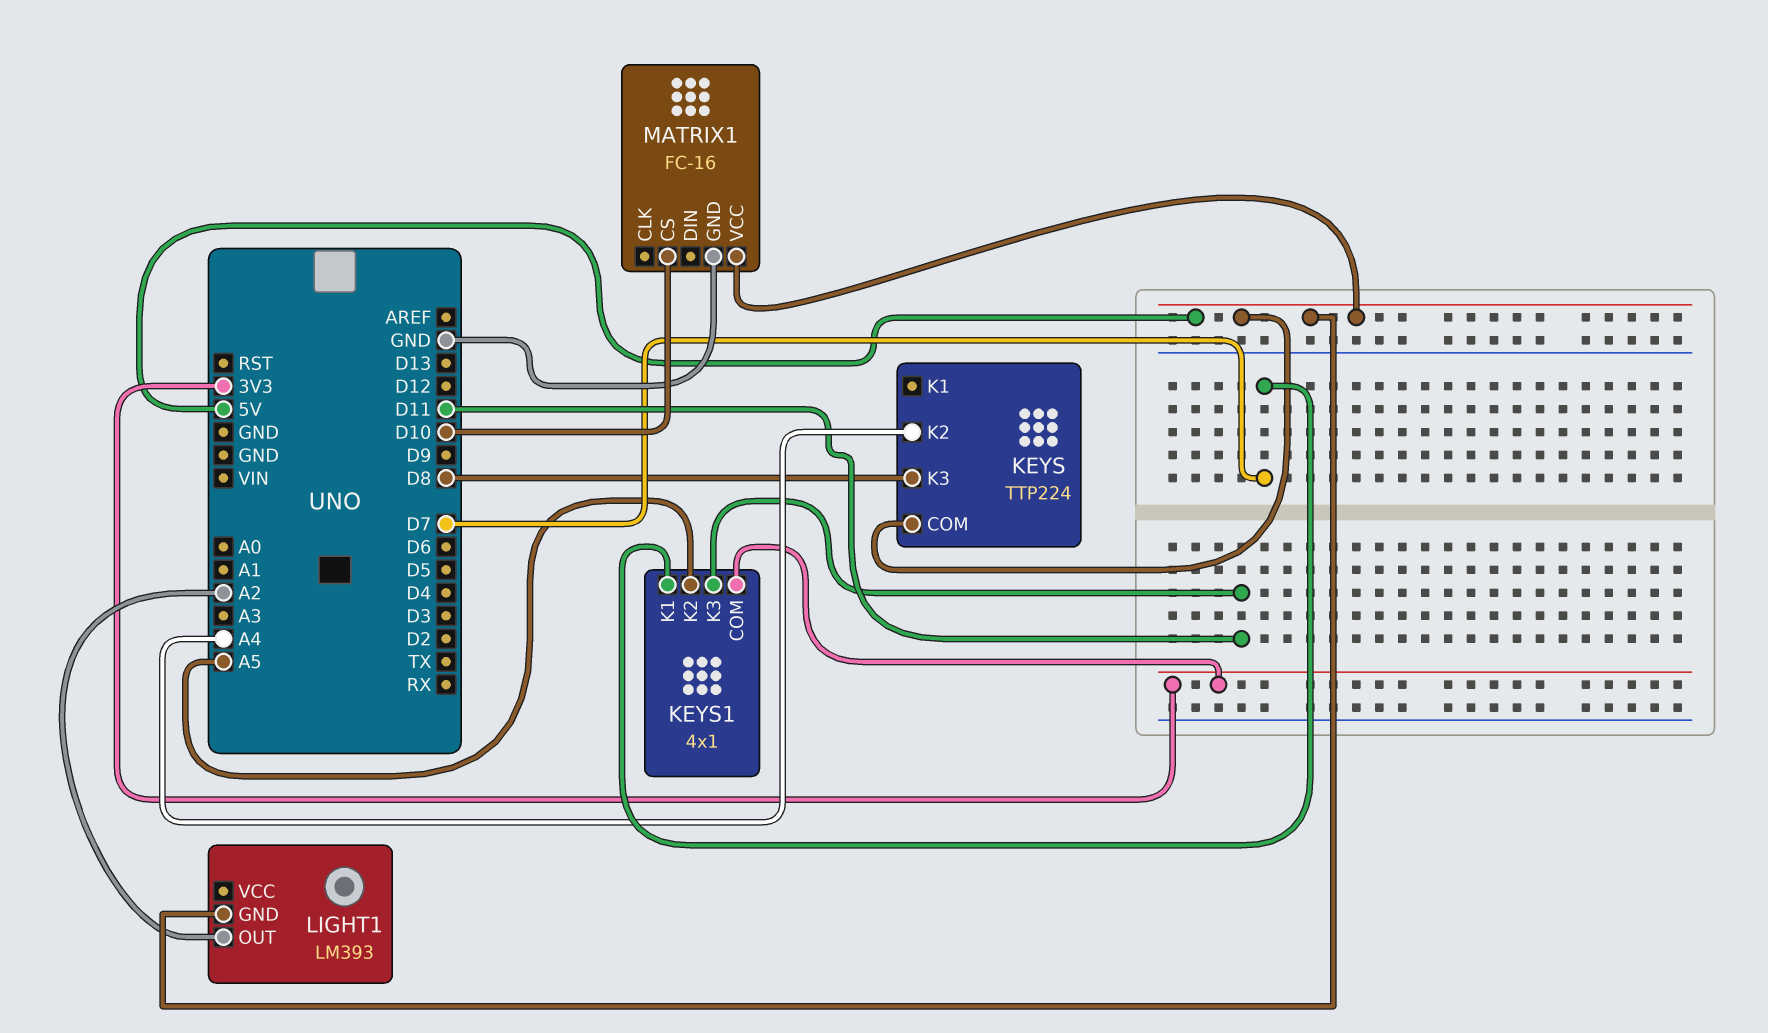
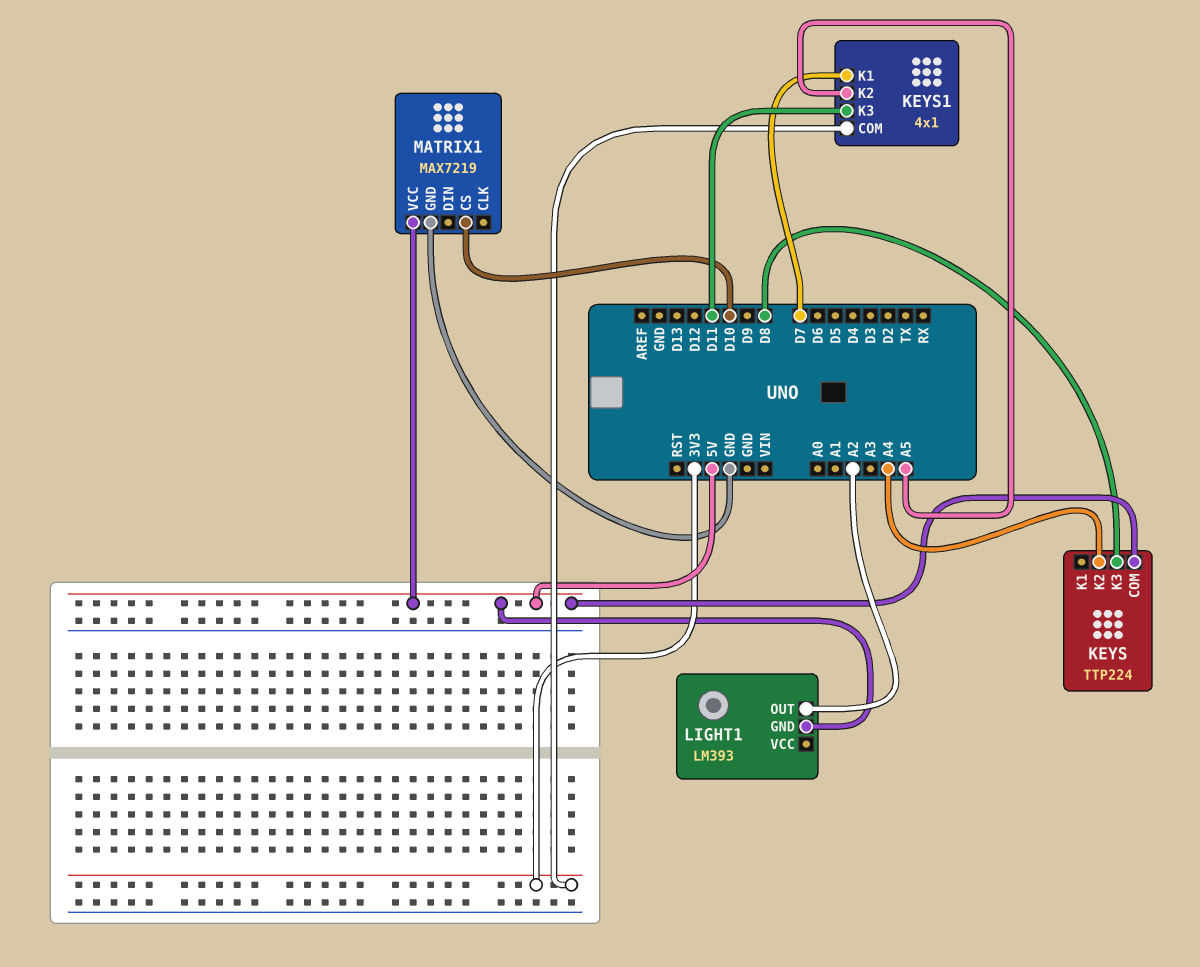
MATRIX1: FC-16 -> MAX7219

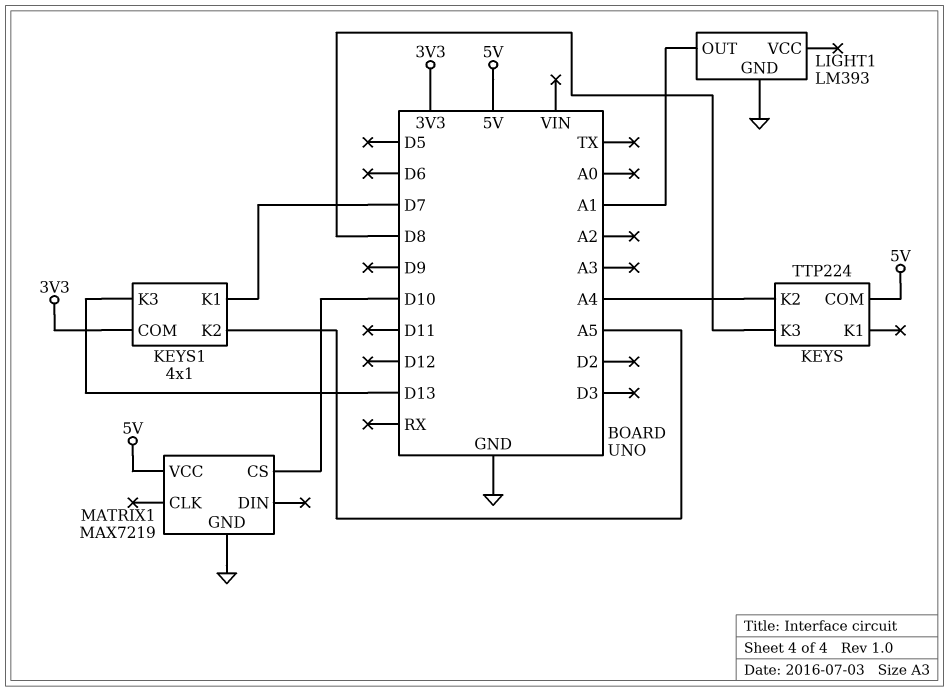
KEYS1 pin K3: D11 -> D13
LIGHT1 pin GND: 5V -> GND
LIGHT1 pin OUT: A2 -> A1

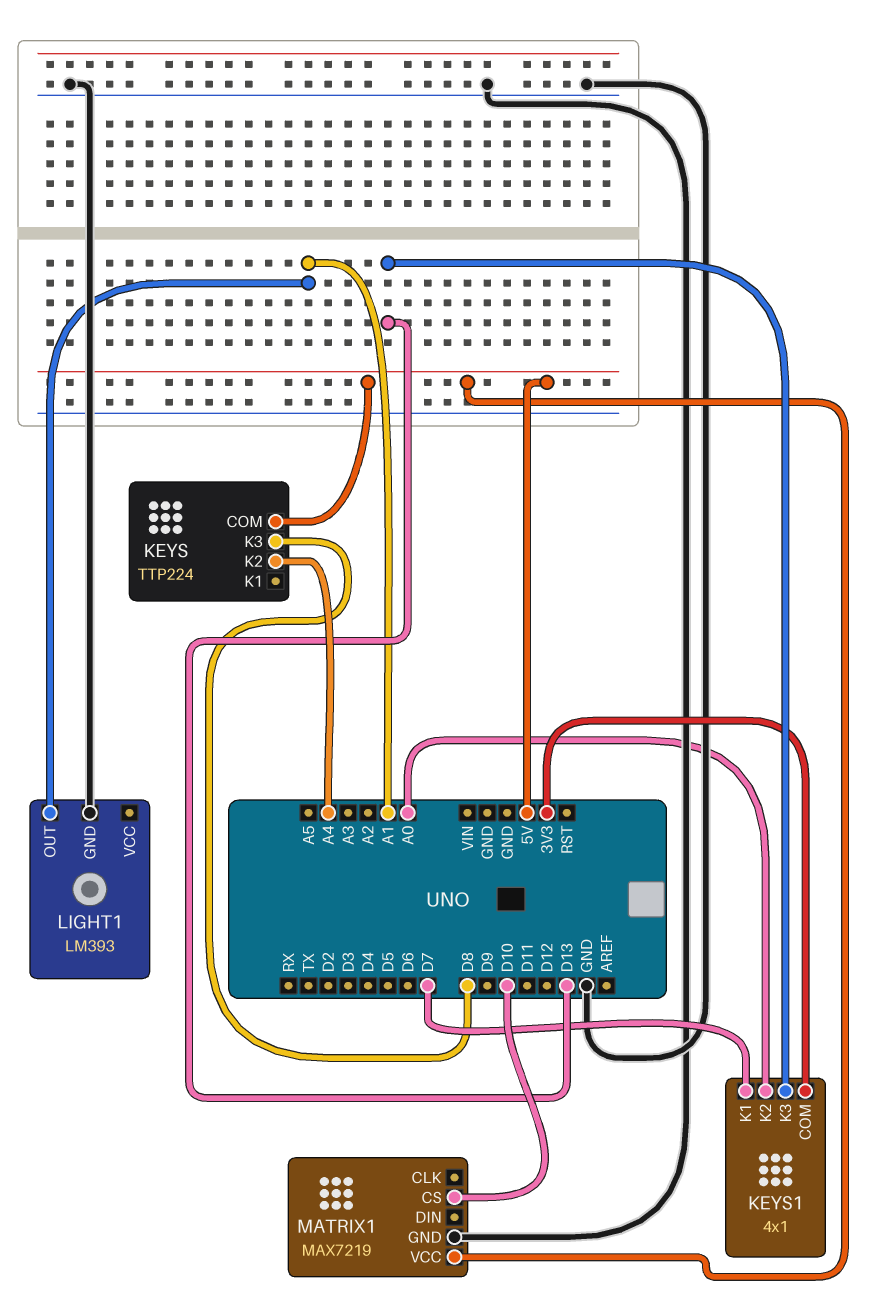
KEYS1 pin K2: A5 -> A0

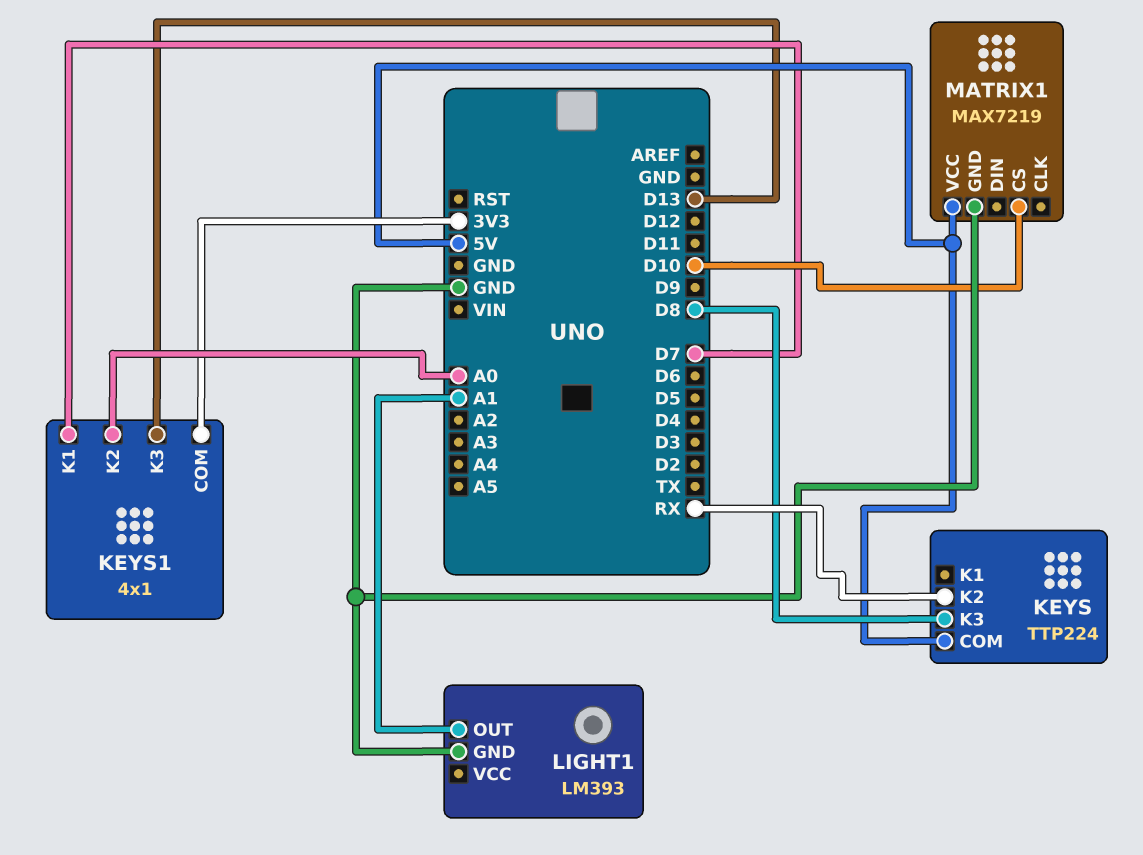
KEYS pin K2: A4 -> RX

